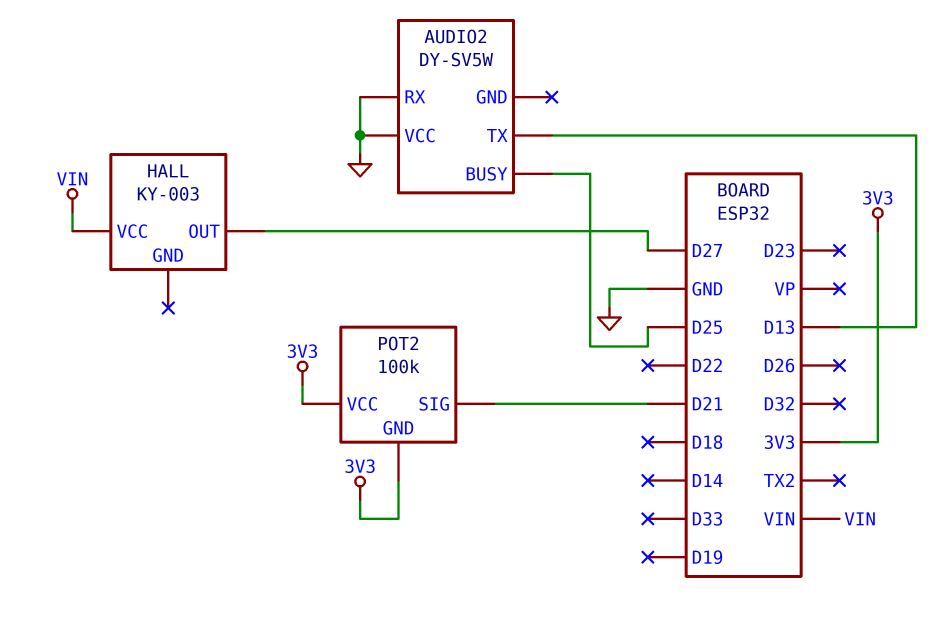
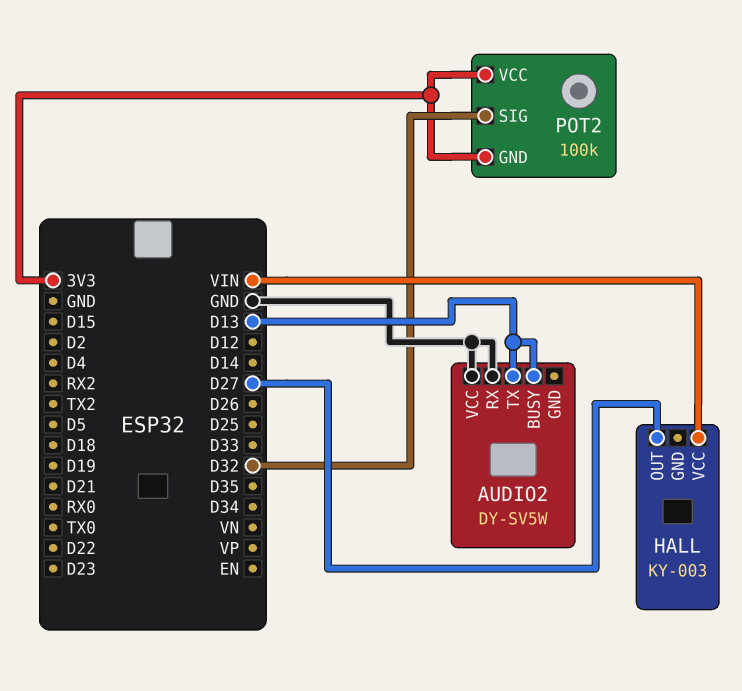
AUDIO2 pin BUSY: D25 -> D13
POT2 pin SIG: D21 -> D32

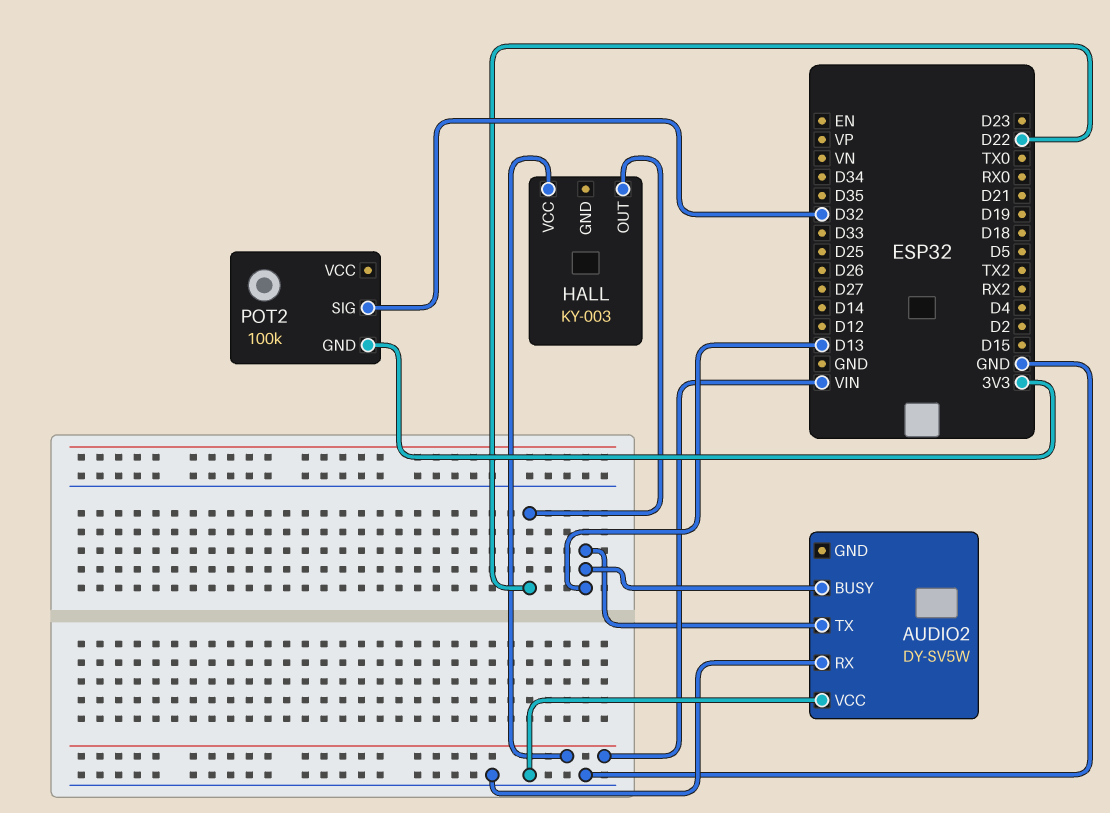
HALL pin OUT: D27 -> D22
POT2 pin VCC: 3V3 -> none

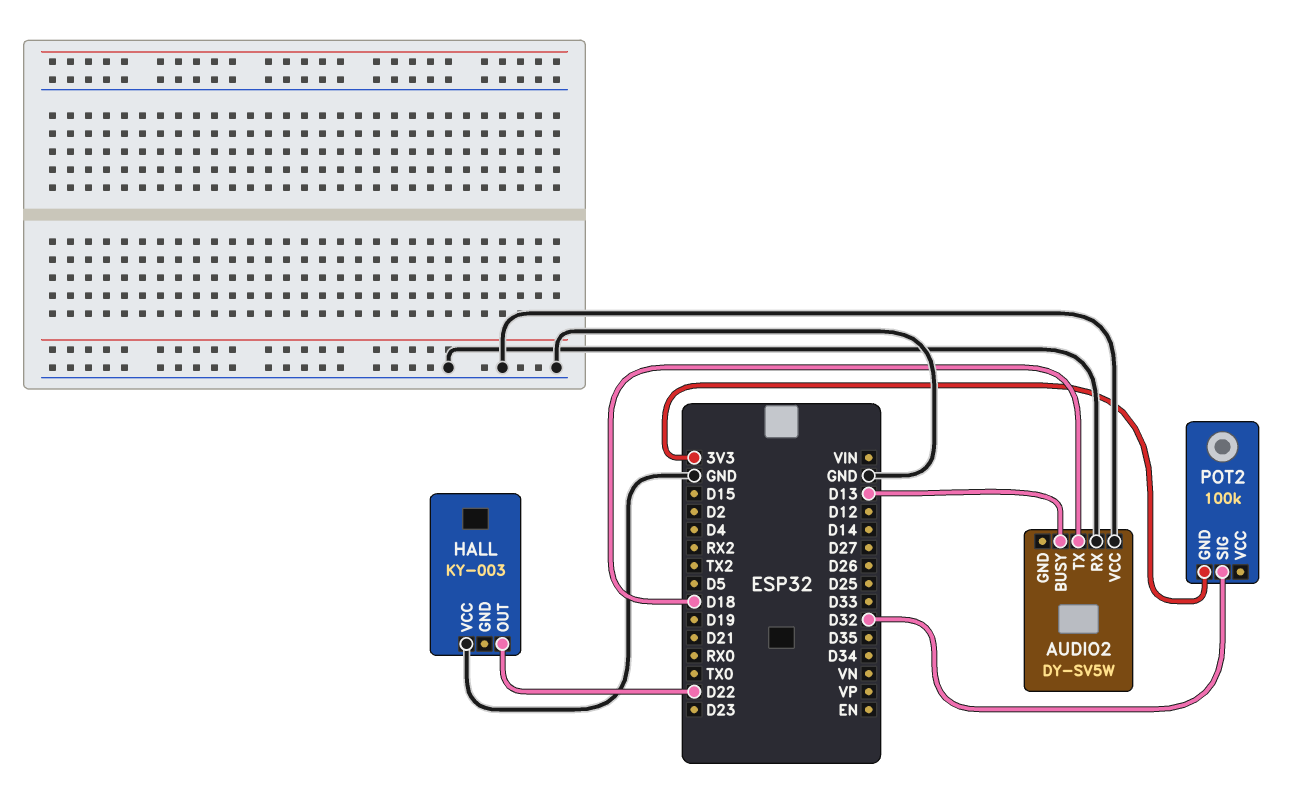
AUDIO2 pin TX: D13 -> D18
HALL pin VCC: VIN -> GND

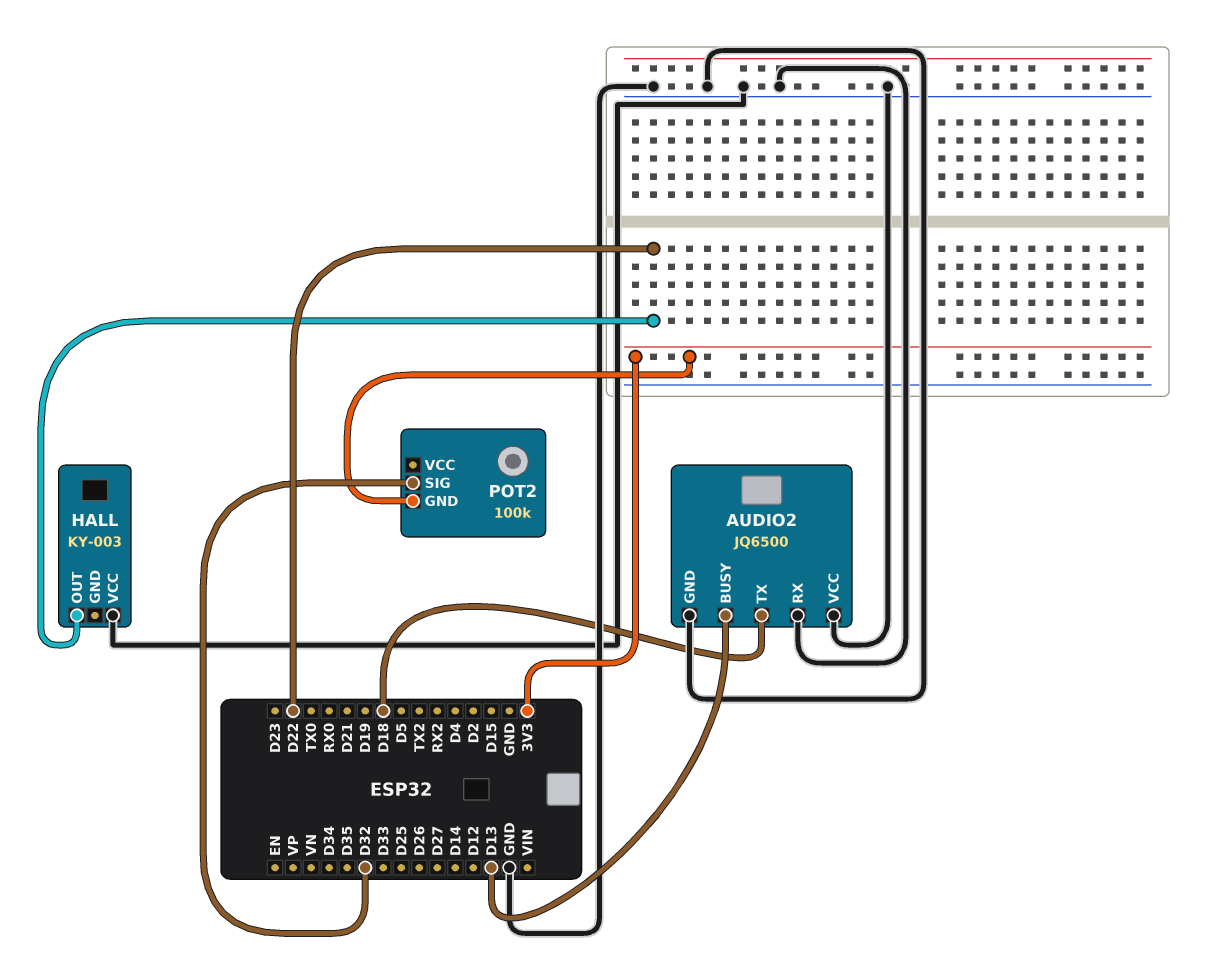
AUDIO2: DY-SV5W -> JQ6500
AUDIO2 pin GND: none -> GND

